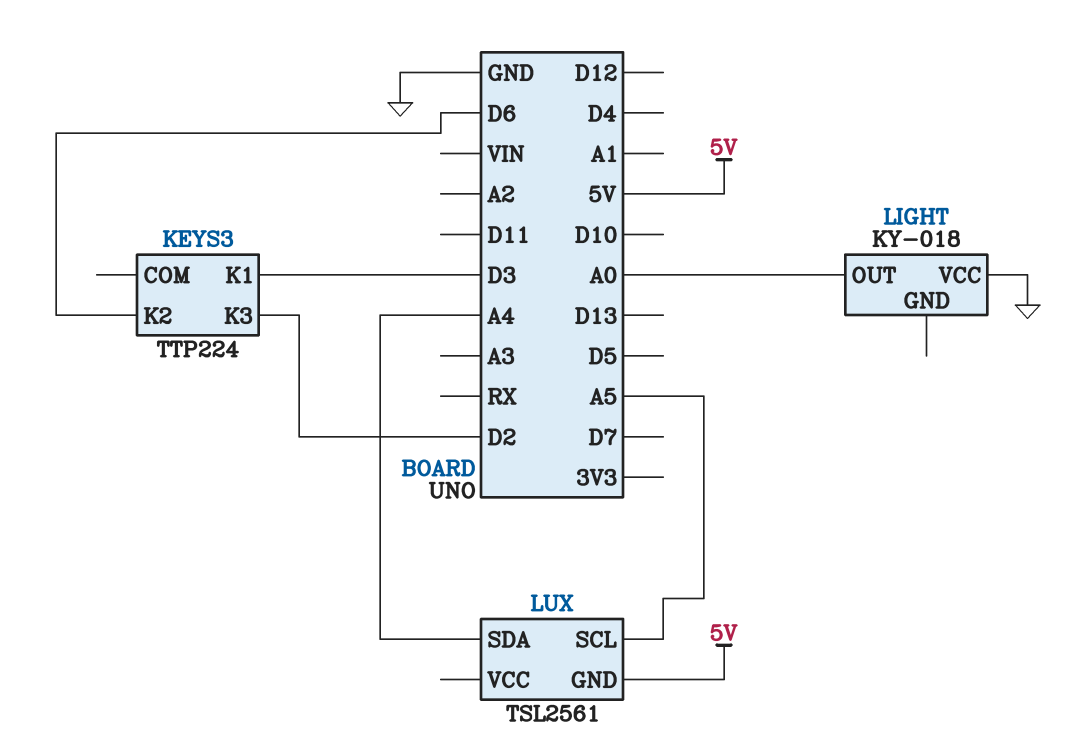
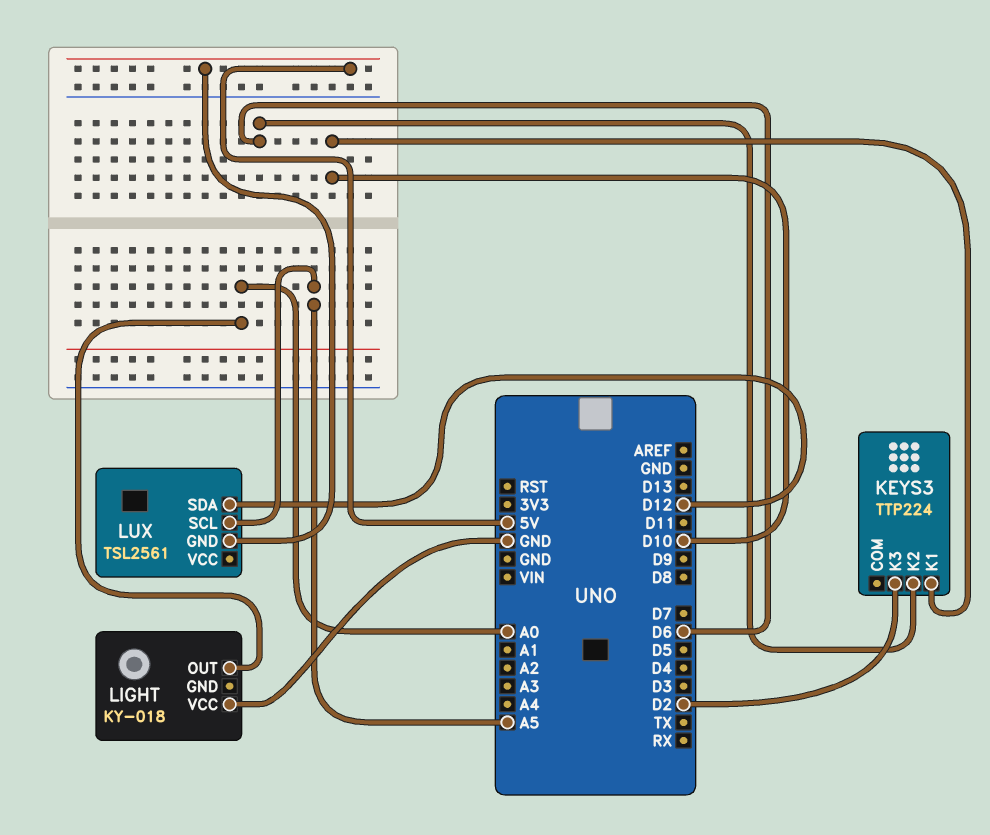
KEYS3 pin K1: D3 -> D10
LUX pin SDA: A4 -> D12

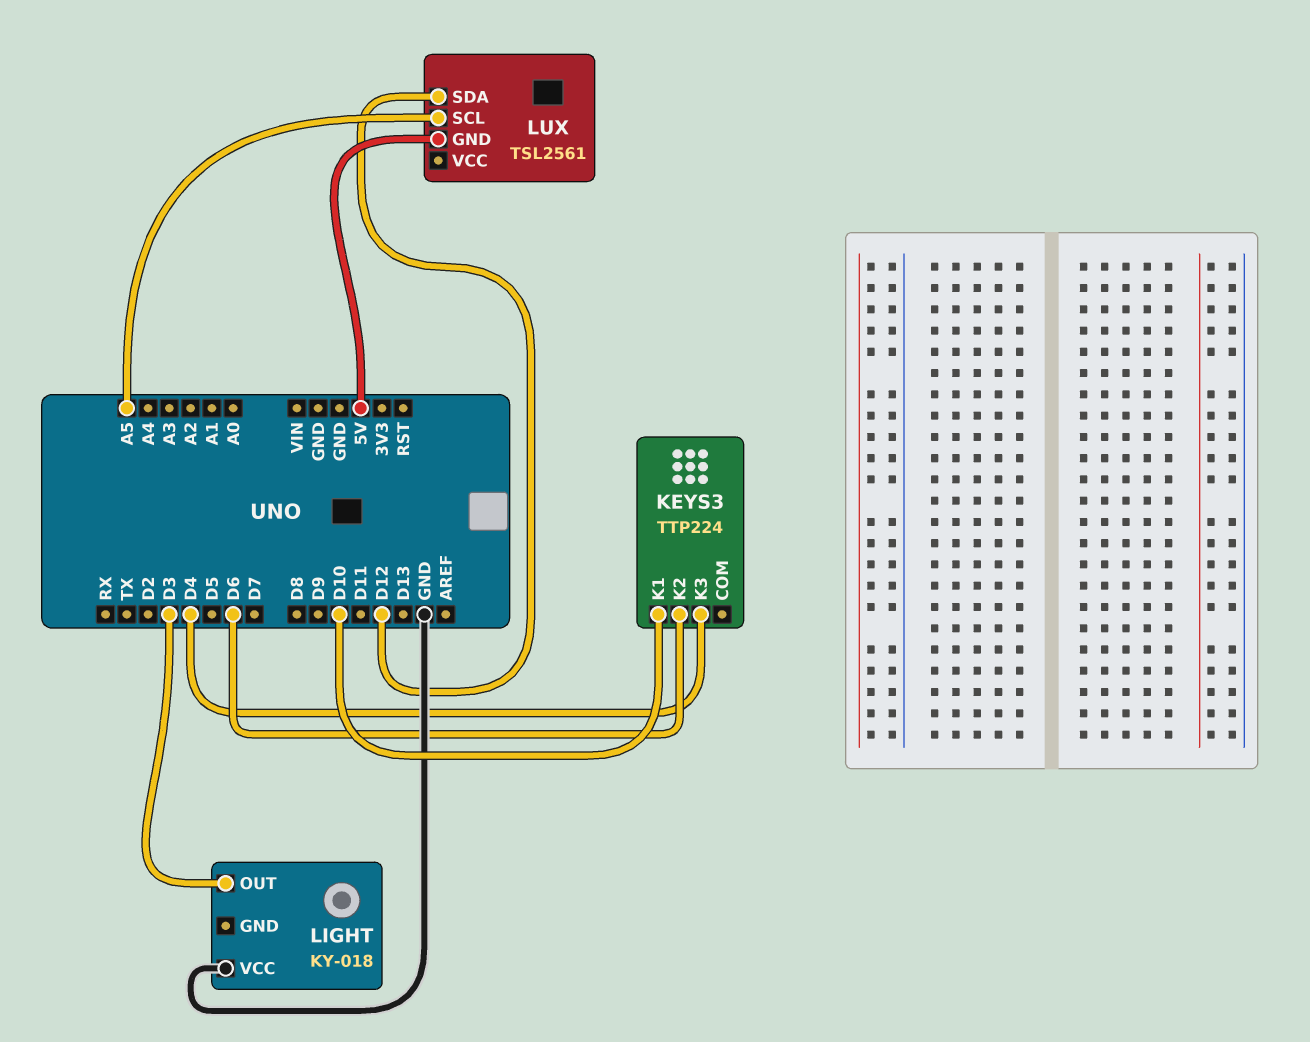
KEYS3 pin K3: D2 -> D4
LIGHT pin OUT: A0 -> D3

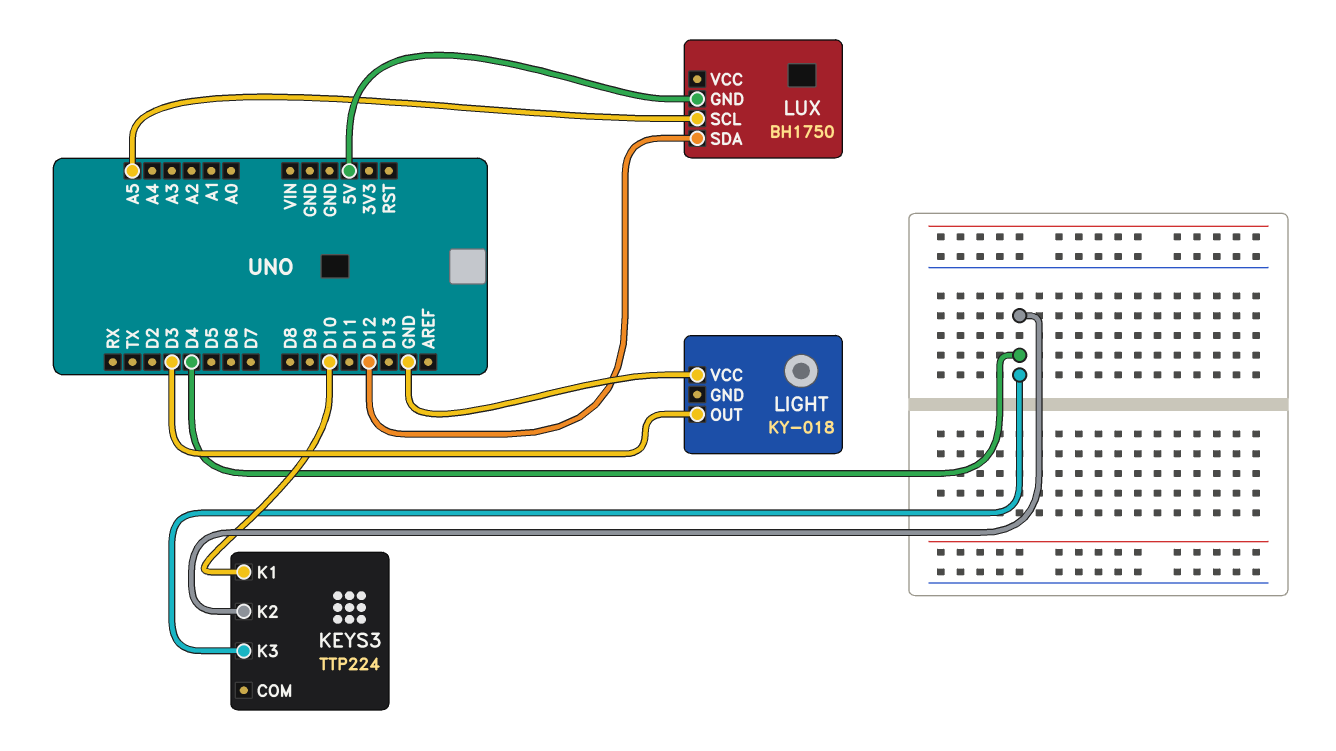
KEYS3 pin K2: D6 -> D4
LUX: TSL2561 -> BH1750

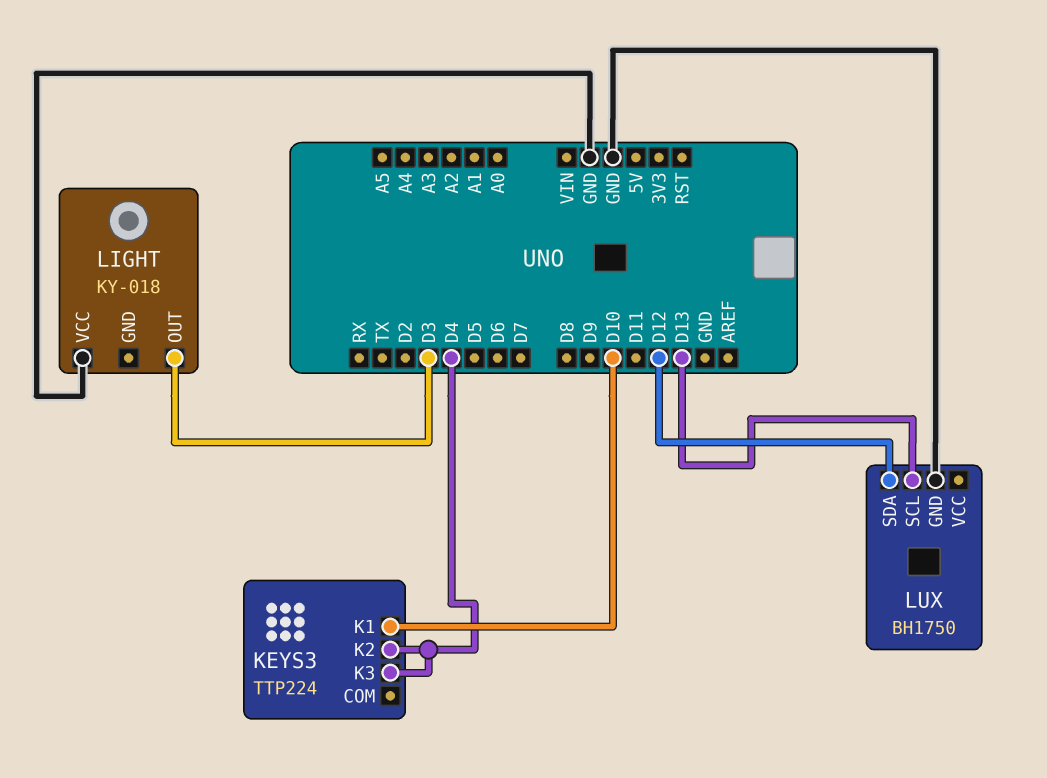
LUX pin GND: 5V -> GND
LUX pin SCL: A5 -> D13

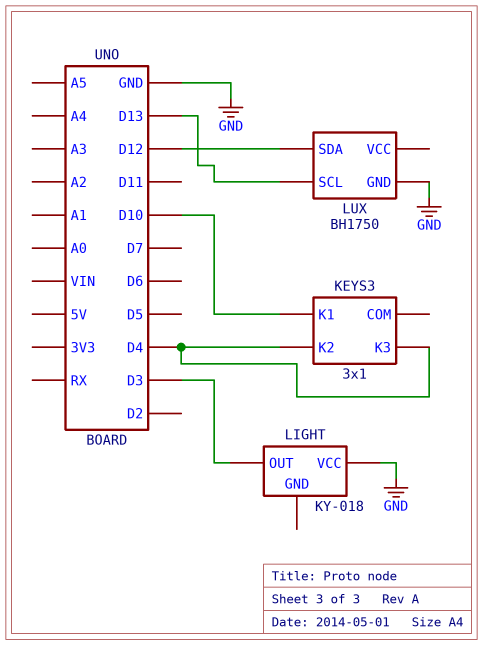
KEYS3: TTP224 -> 3x1

